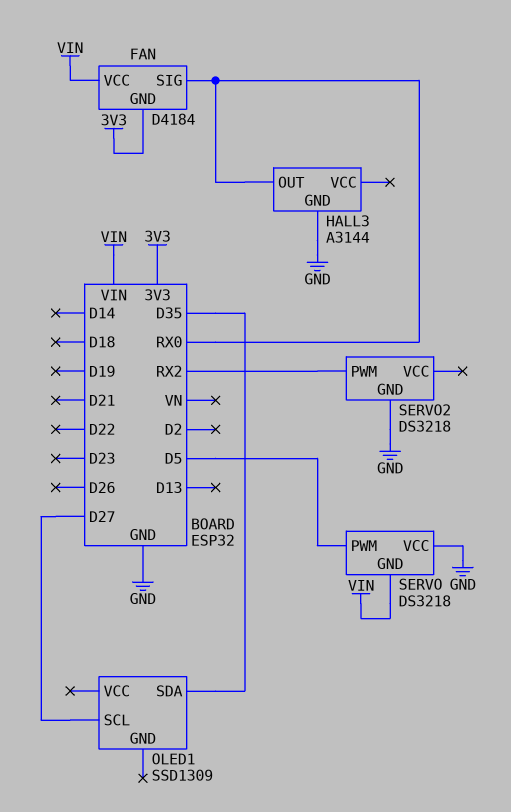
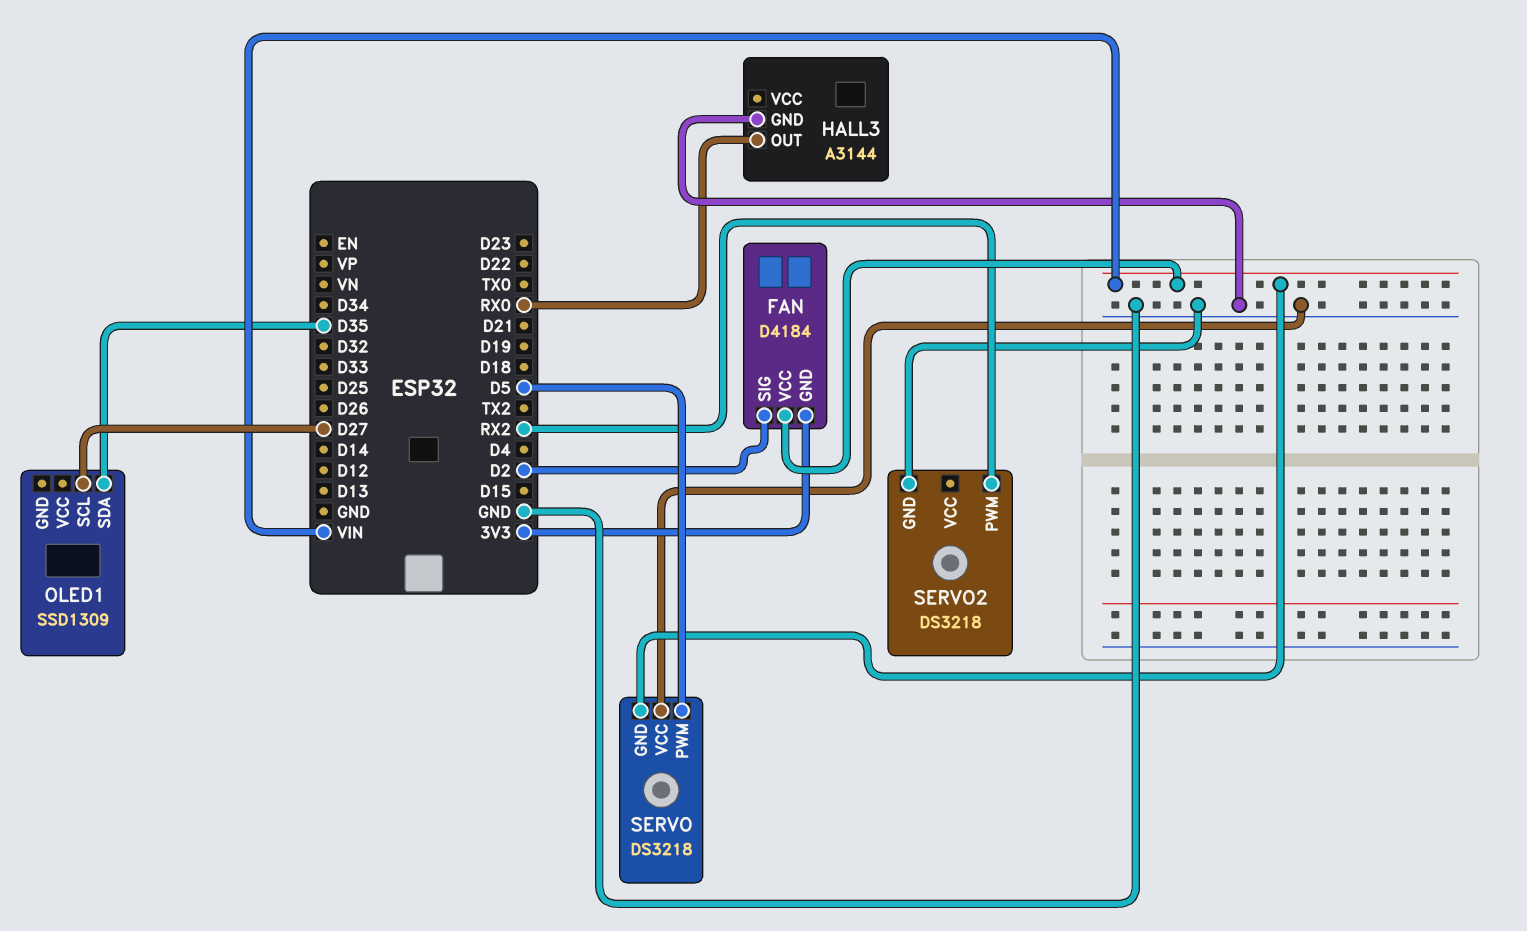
FAN pin SIG: RX0 -> D2

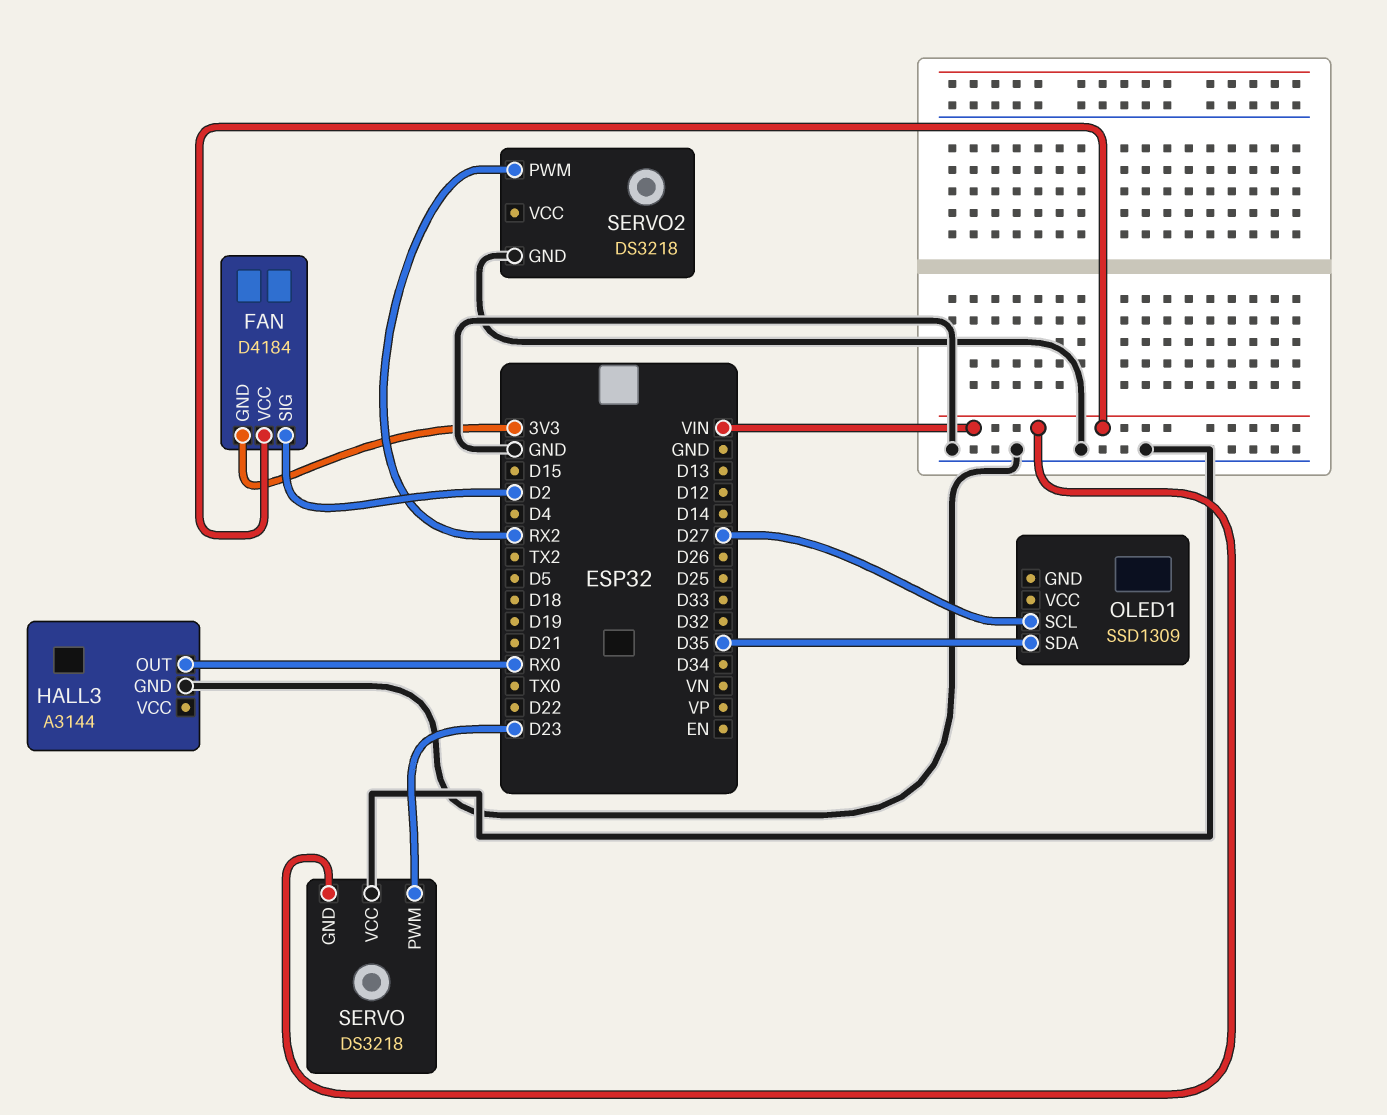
SERVO pin PWM: D5 -> D23

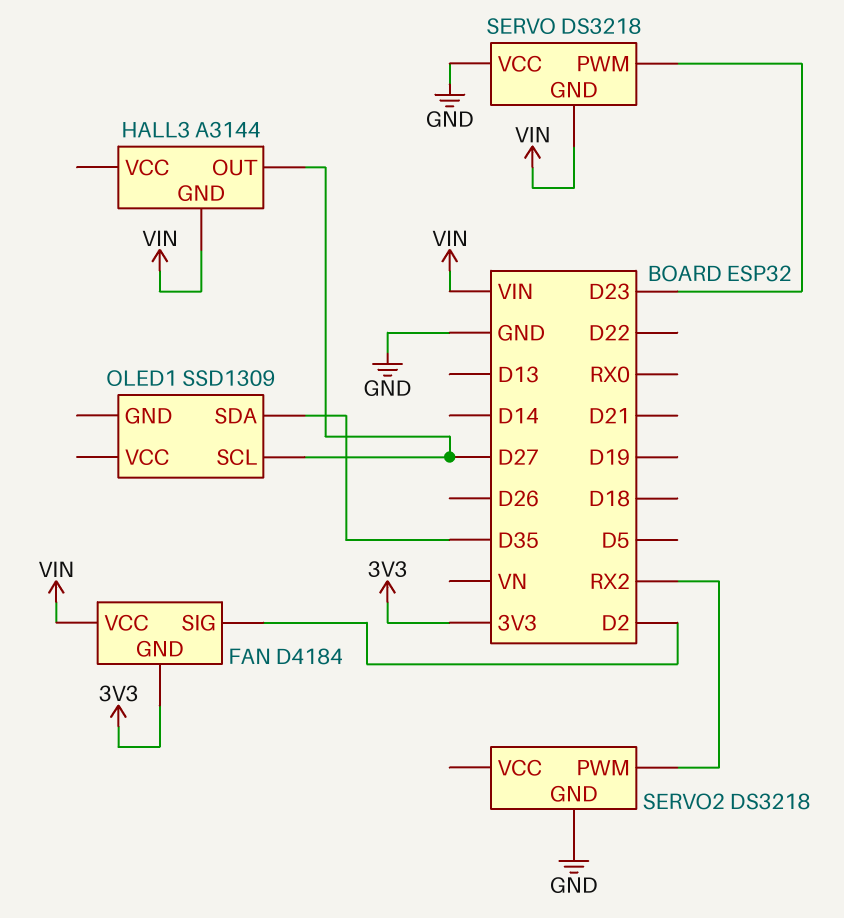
HALL3 pin GND: GND -> VIN
HALL3 pin OUT: RX0 -> D27

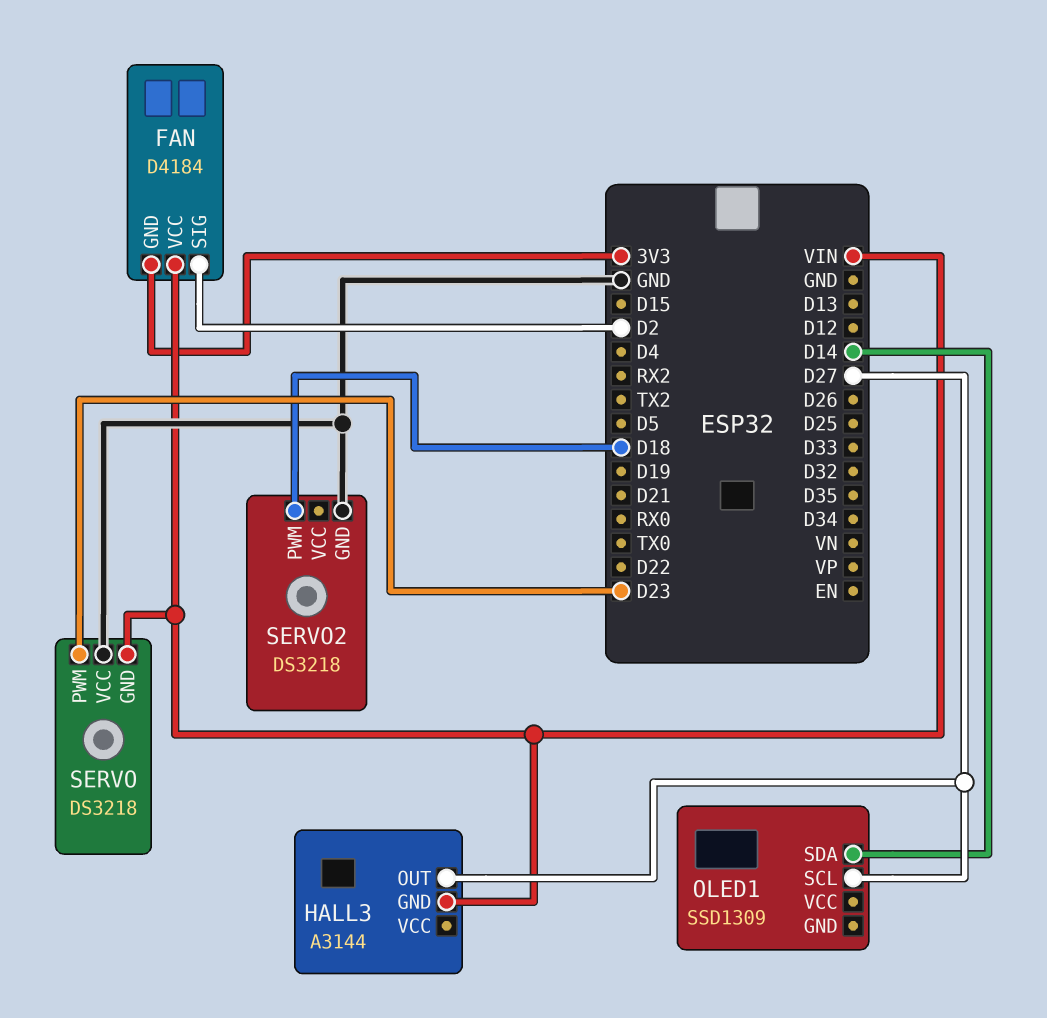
OLED1 pin SDA: D35 -> D14
SERVO2 pin PWM: RX2 -> D18

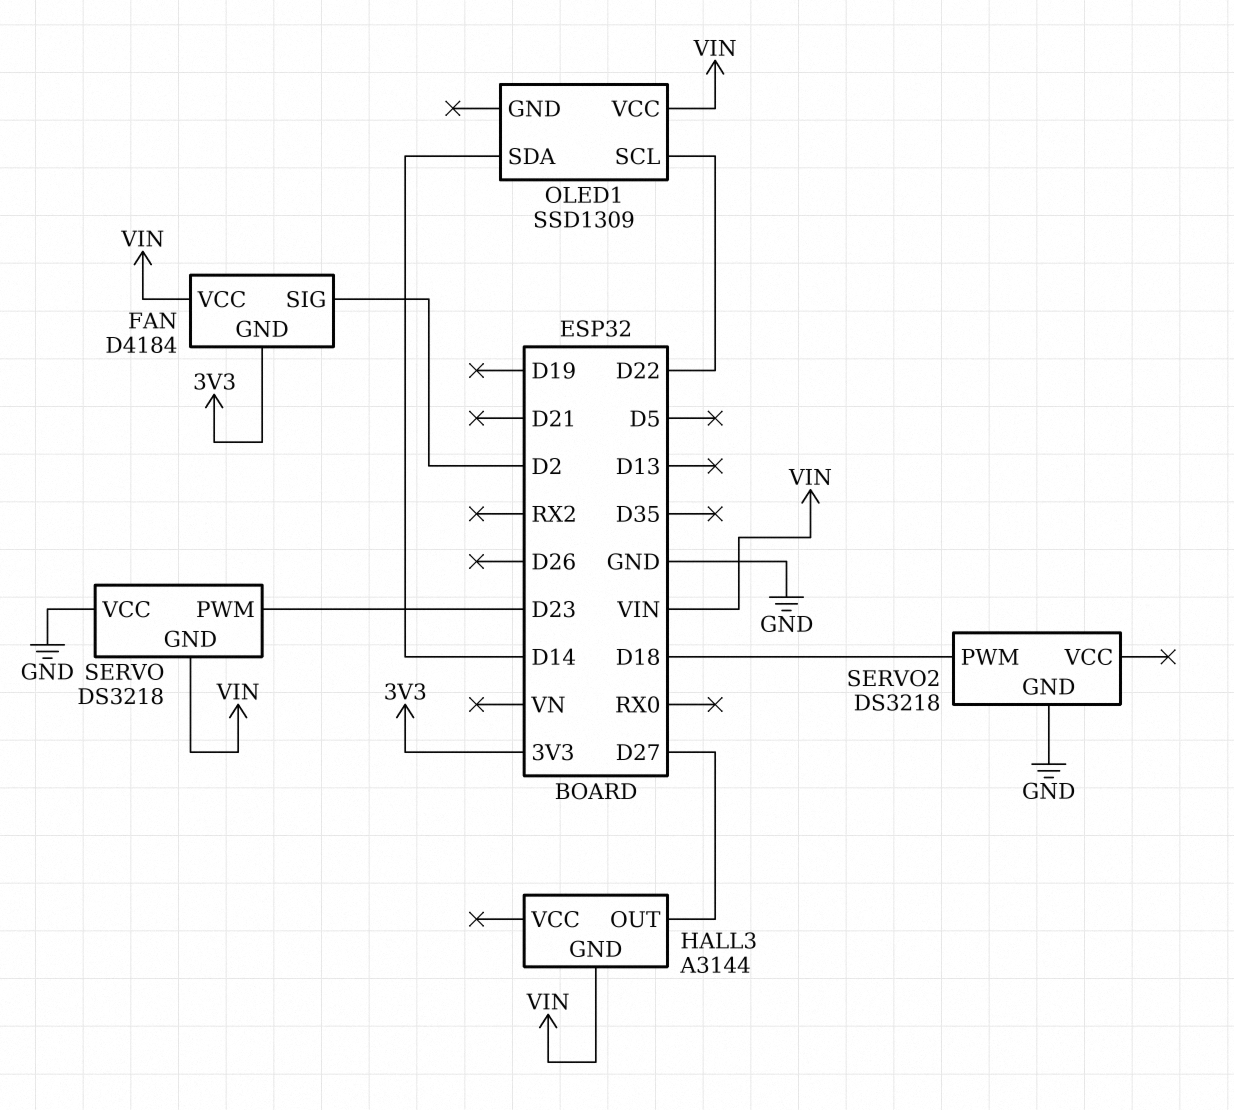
OLED1 pin SCL: D27 -> D22
OLED1 pin VCC: none -> VIN

